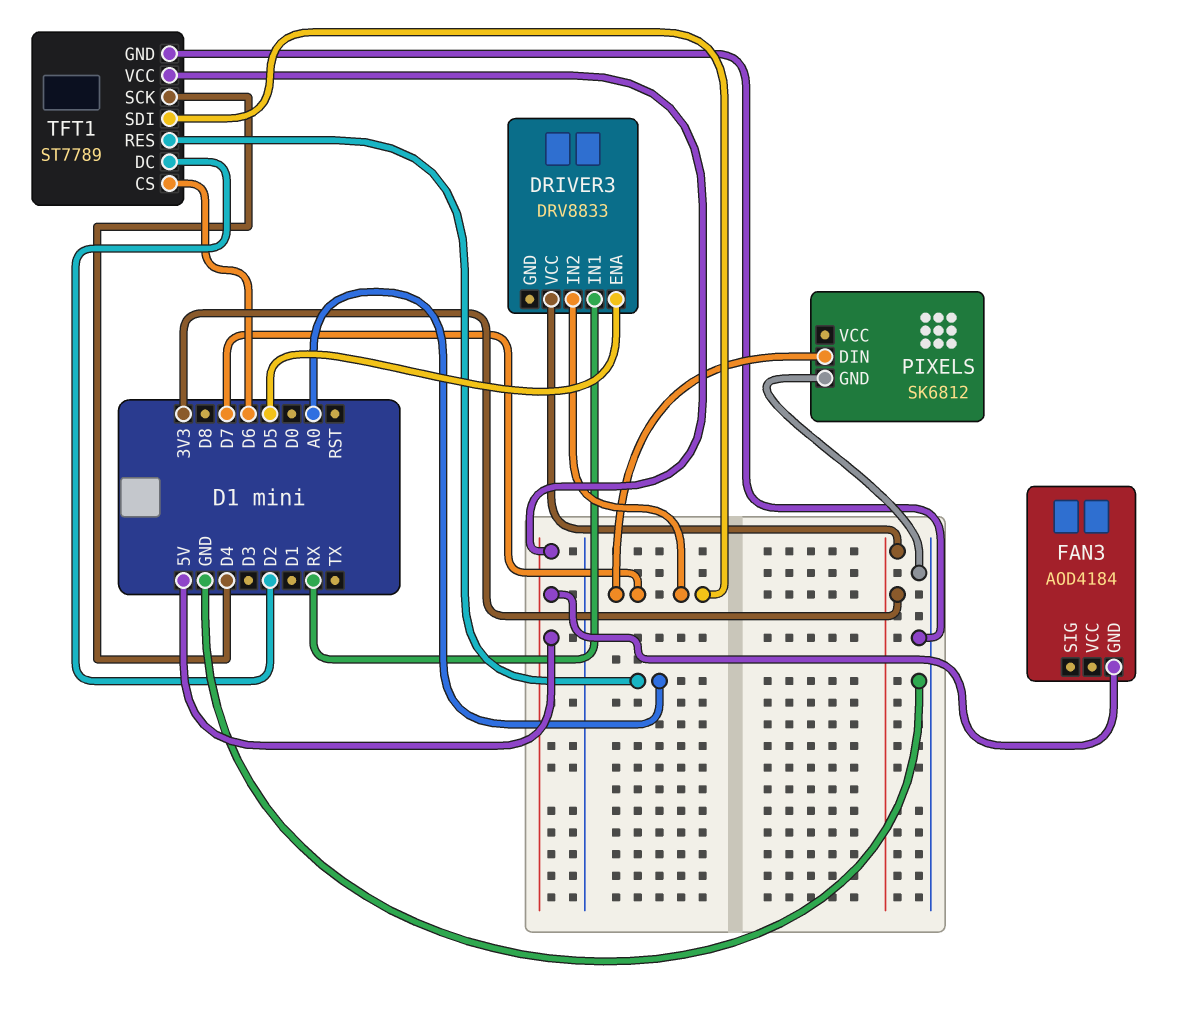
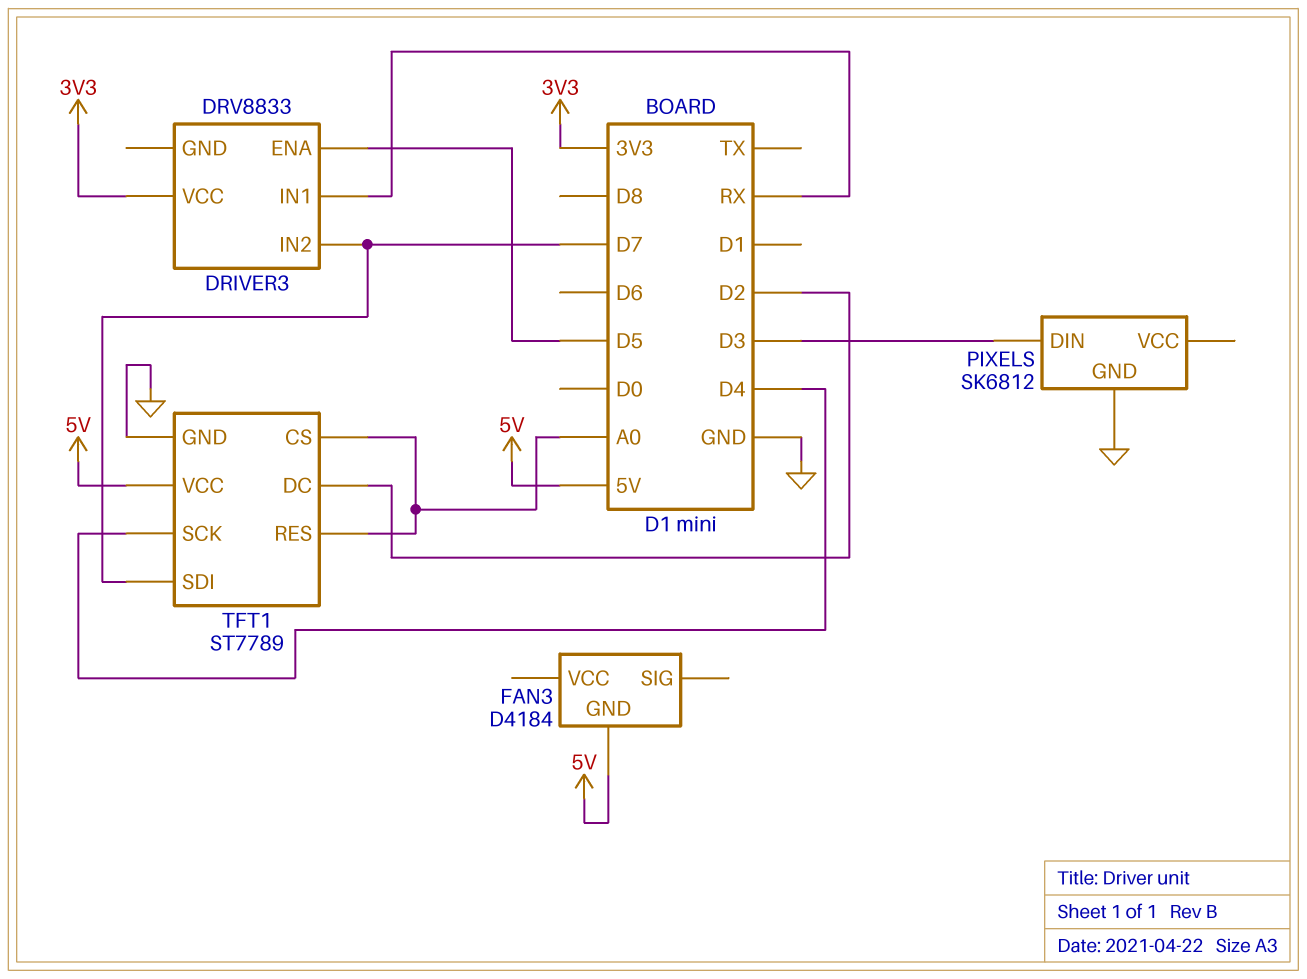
FAN3: AOD4184 -> D4184
PIXELS pin DIN: D7 -> D3
TFT1 pin CS: D6 -> A0

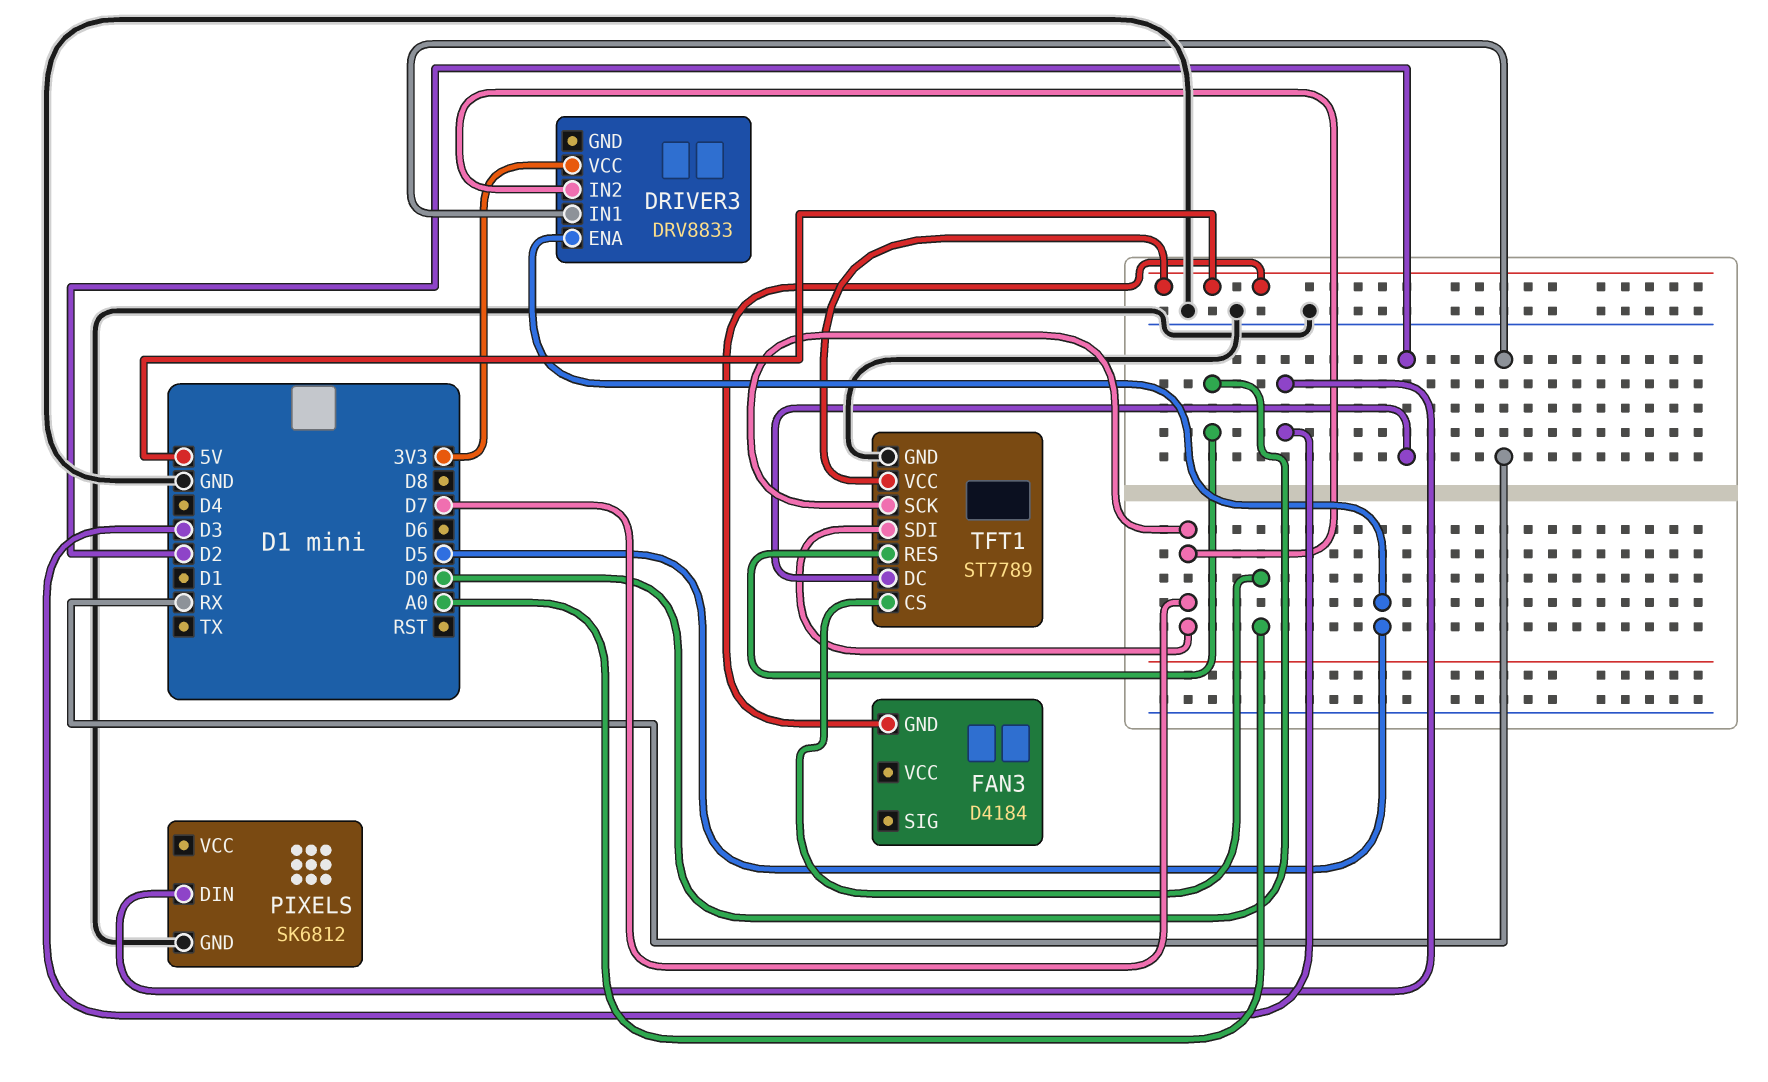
TFT1 pin RES: A0 -> D0
TFT1 pin SCK: D4 -> D7

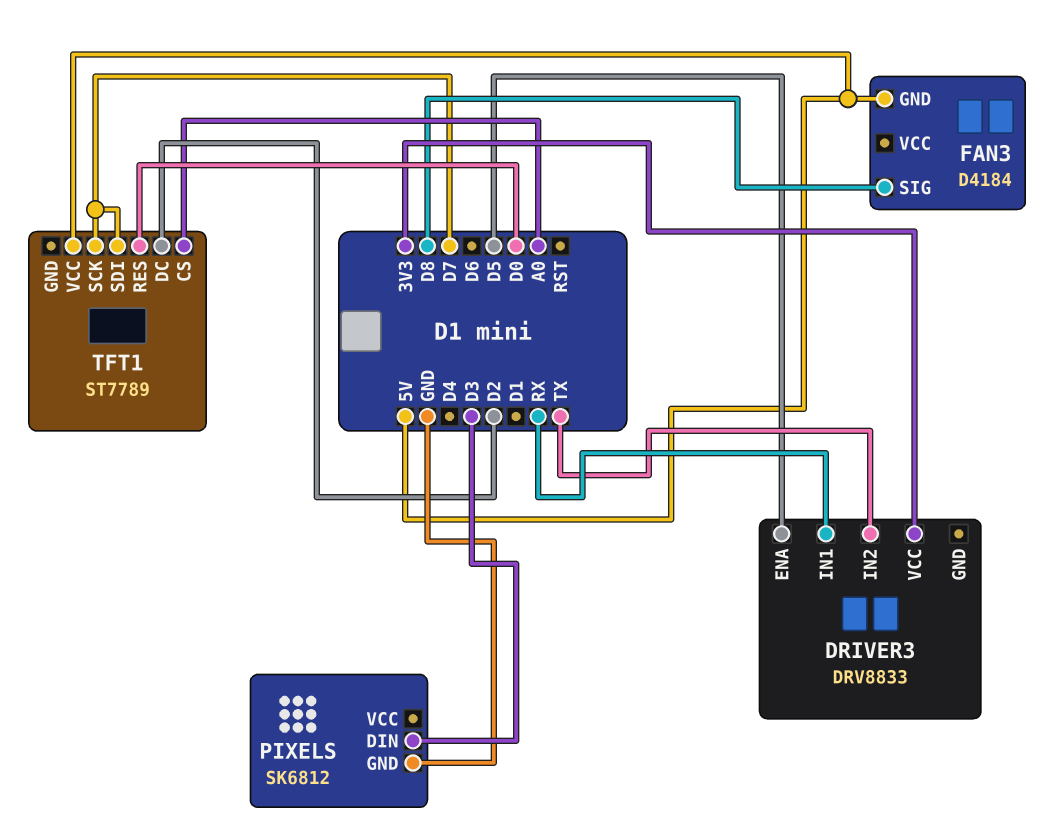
DRIVER3 pin IN2: D7 -> TX
FAN3 pin SIG: none -> D8
TFT1 pin GND: GND -> none

